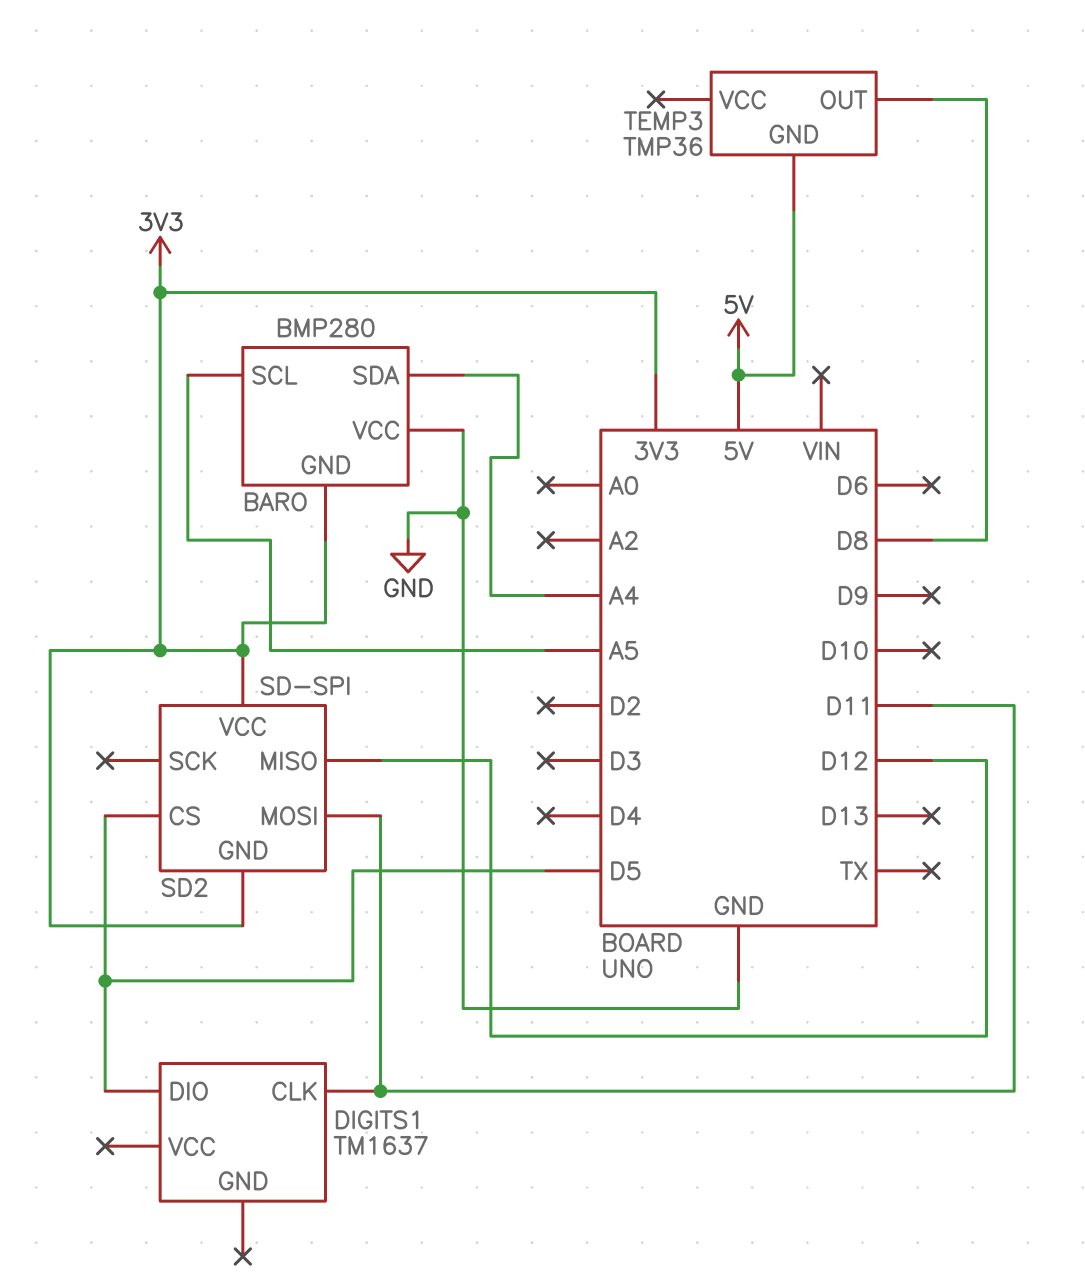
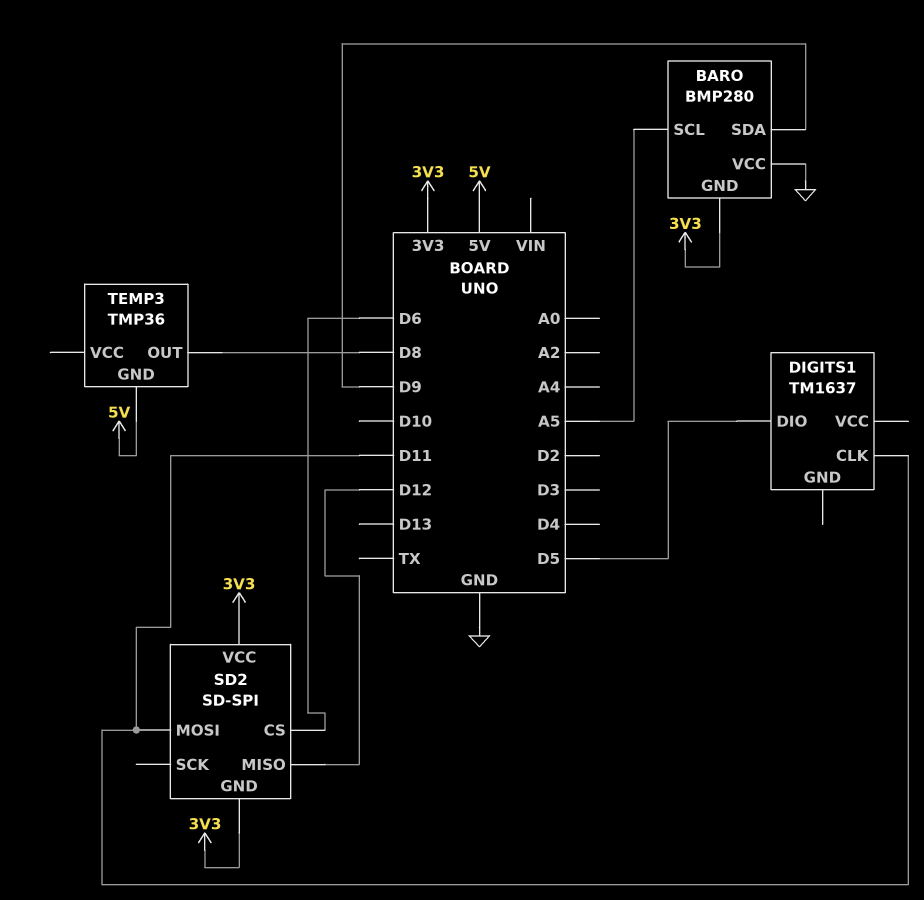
BARO pin SDA: A4 -> D9
SD2 pin CS: D5 -> D6

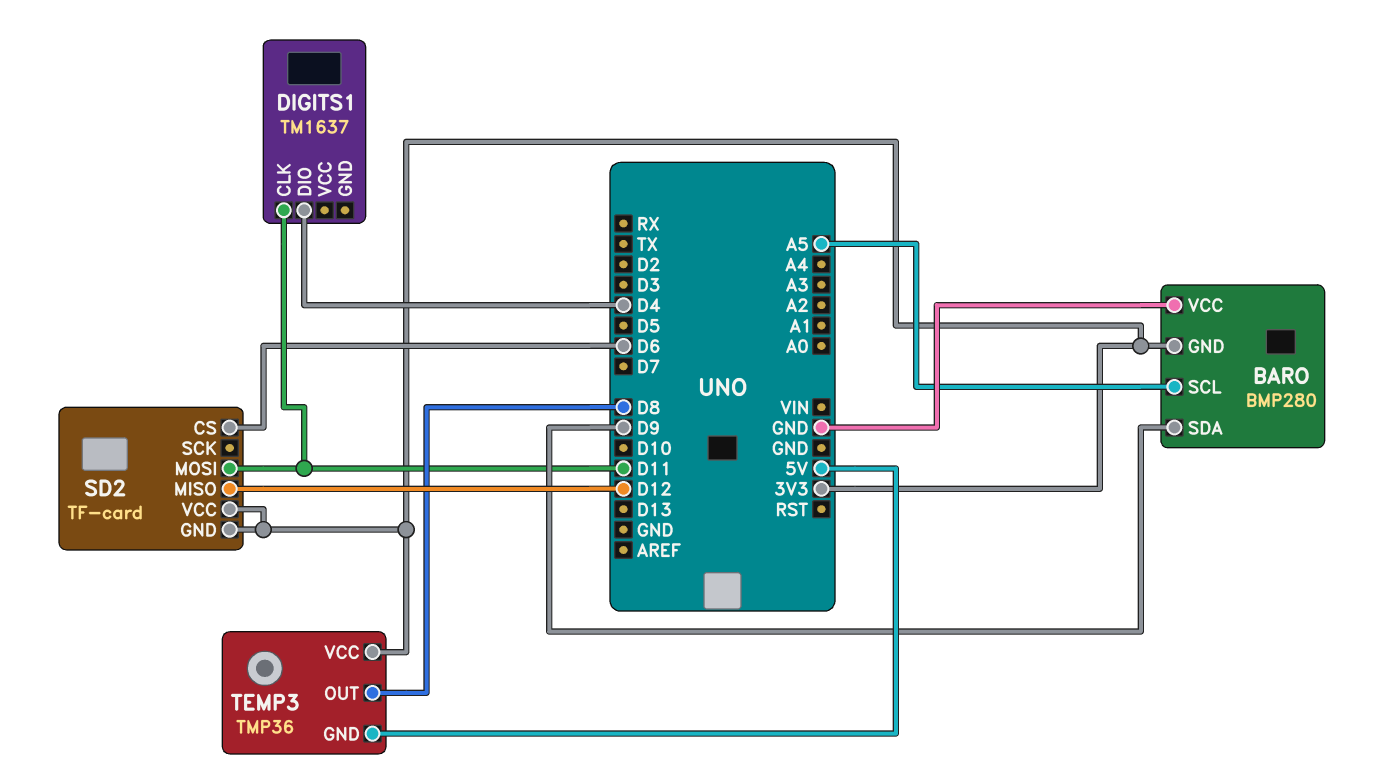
DIGITS1 pin DIO: D5 -> D4
SD2: SD-SPI -> TF-card
TEMP3 pin VCC: none -> 3V3

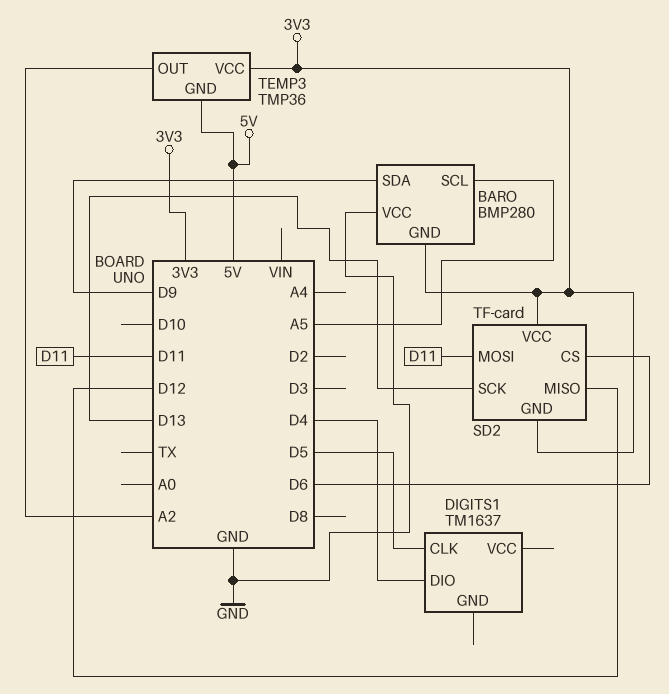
DIGITS1 pin CLK: D11 -> D5
SD2 pin SCK: none -> D13
TEMP3 pin OUT: D8 -> A2

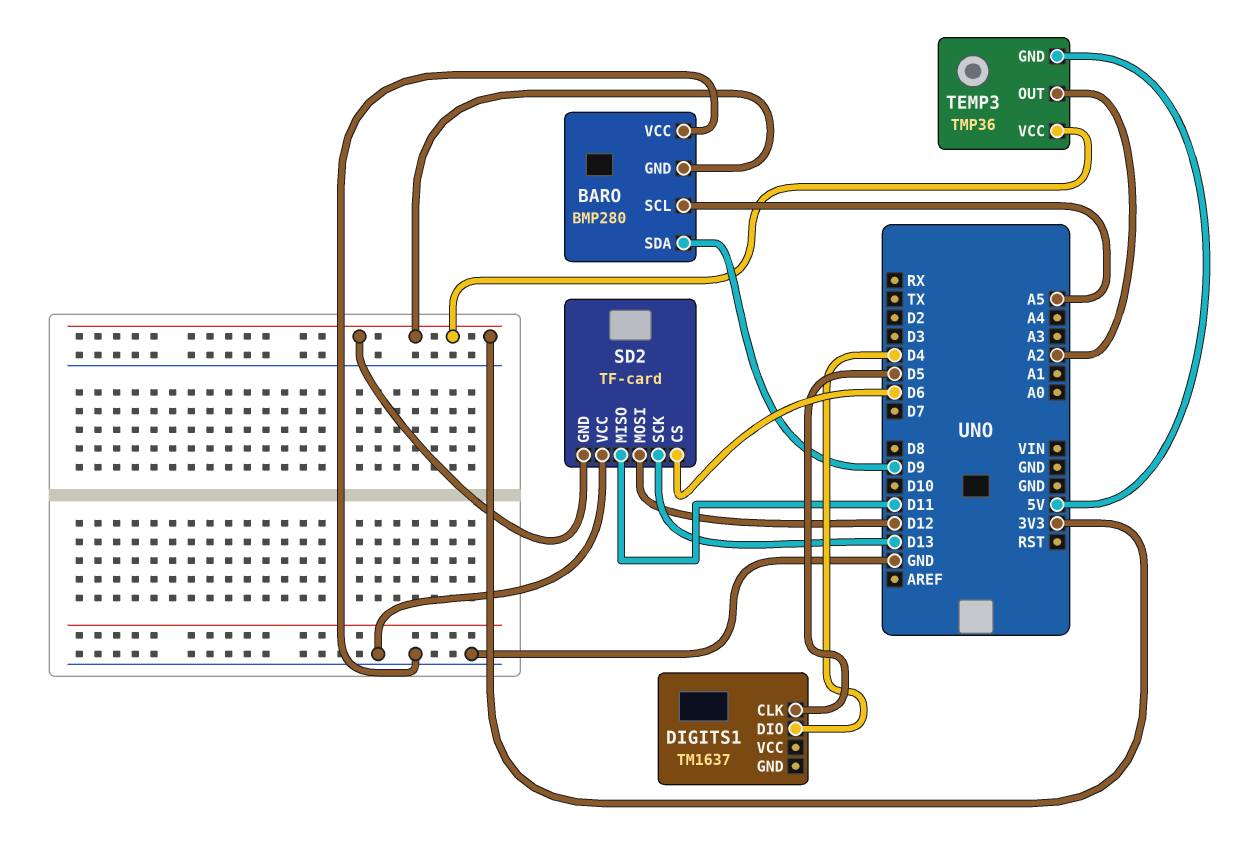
SD2 pin MISO: D12 -> D11
SD2 pin MOSI: D11 -> D12
SD2 pin VCC: 3V3 -> GND

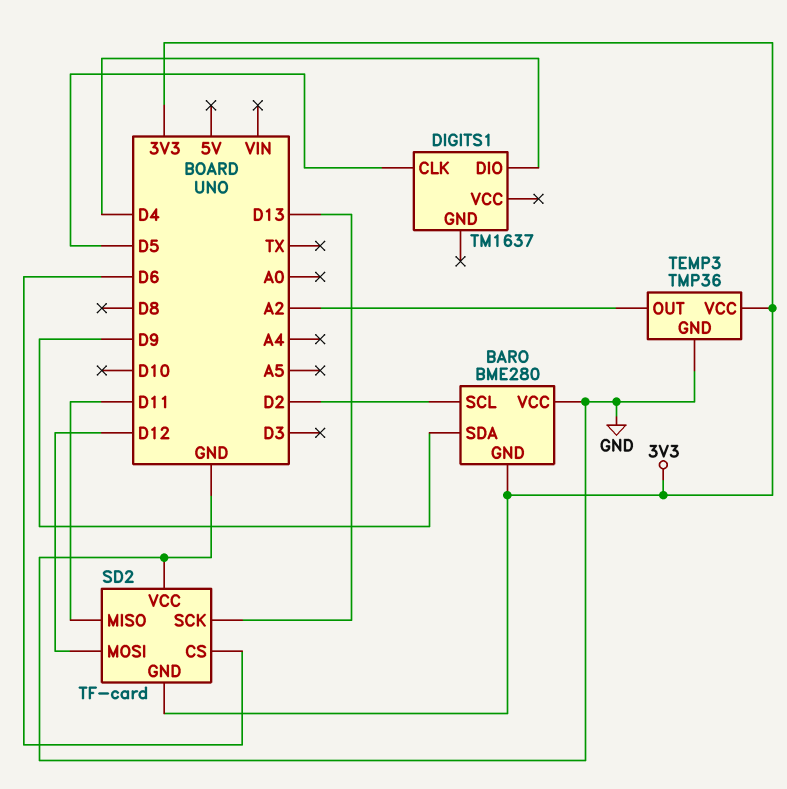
BARO: BMP280 -> BME280
BARO pin SCL: A5 -> D2
TEMP3 pin GND: 5V -> GND

